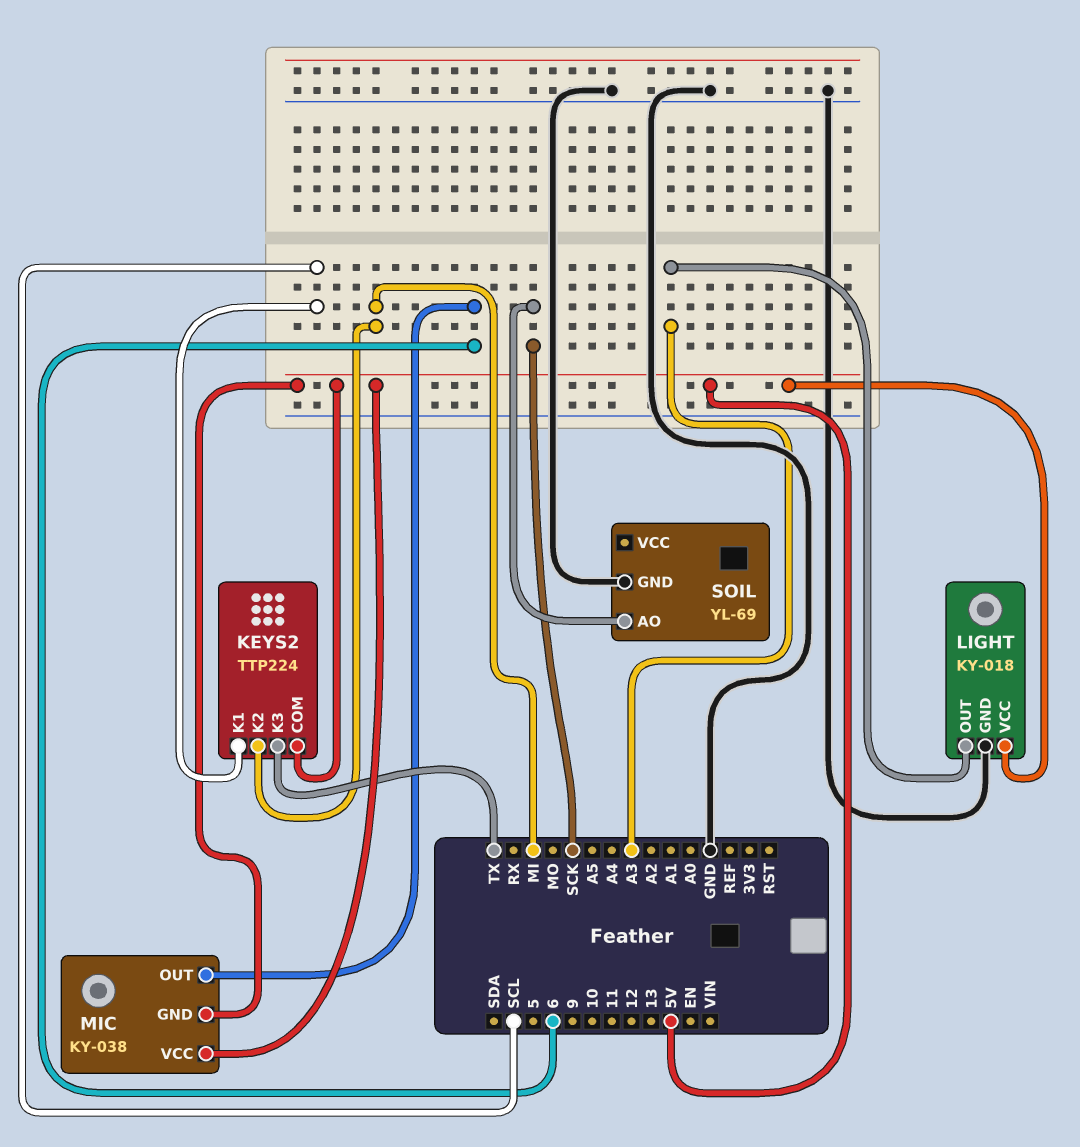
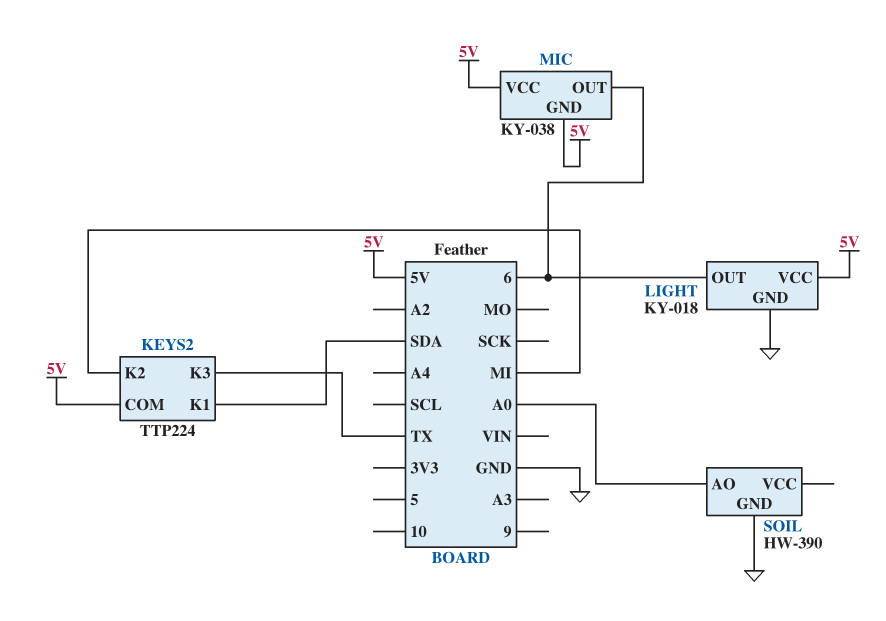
KEYS2 pin K1: SCL -> SDA
LIGHT pin OUT: A3 -> 6
SOIL: YL-69 -> HW-390
SOIL pin AO: SCK -> A0

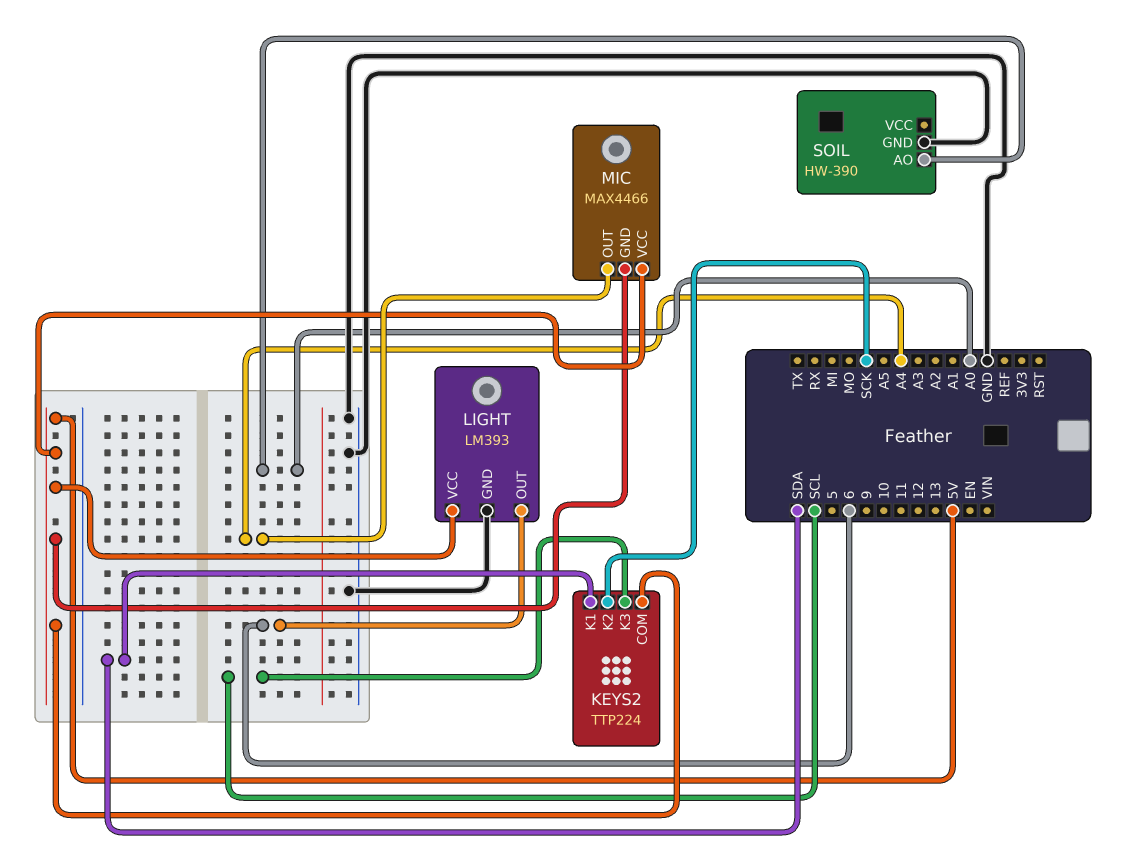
KEYS2 pin K2: MI -> SCK
KEYS2 pin K3: TX -> SCL
LIGHT: KY-018 -> LM393
MIC: KY-038 -> MAX4466
MIC pin OUT: 6 -> A4

